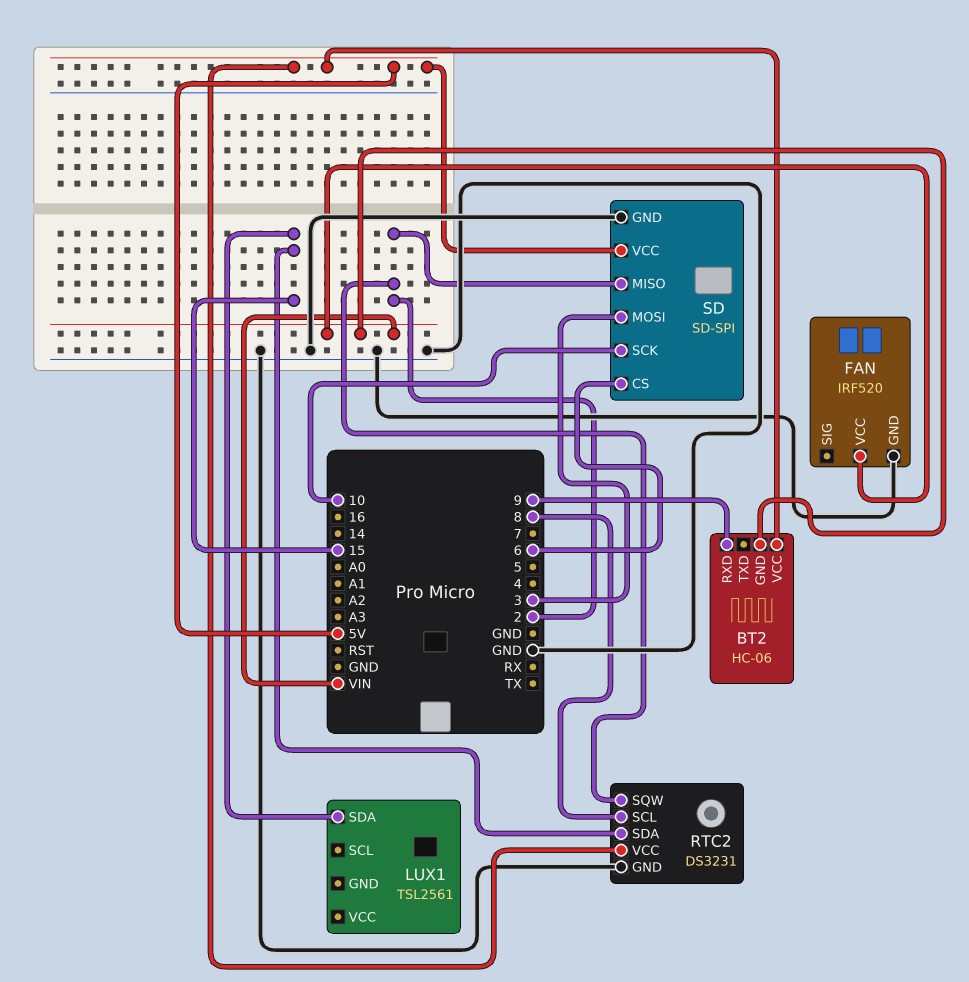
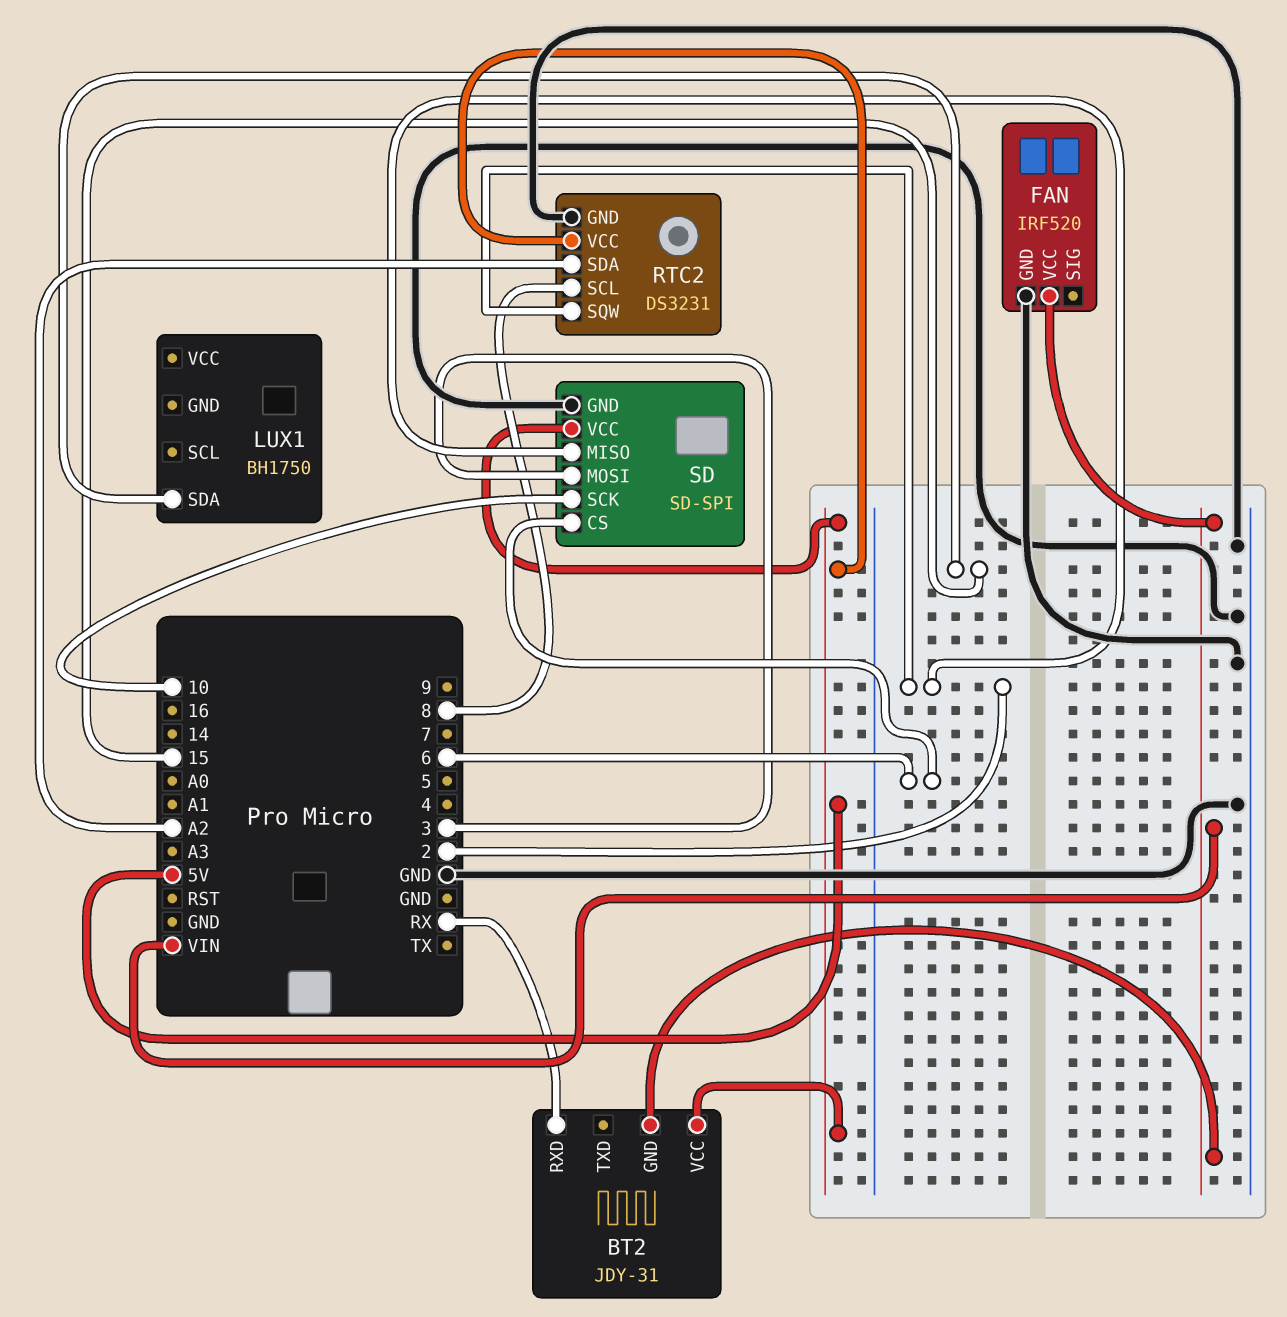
BT2: HC-06 -> JDY-31
BT2 pin RXD: 9 -> RX
LUX1: TSL2561 -> BH1750
RTC2 pin SDA: 15 -> A2

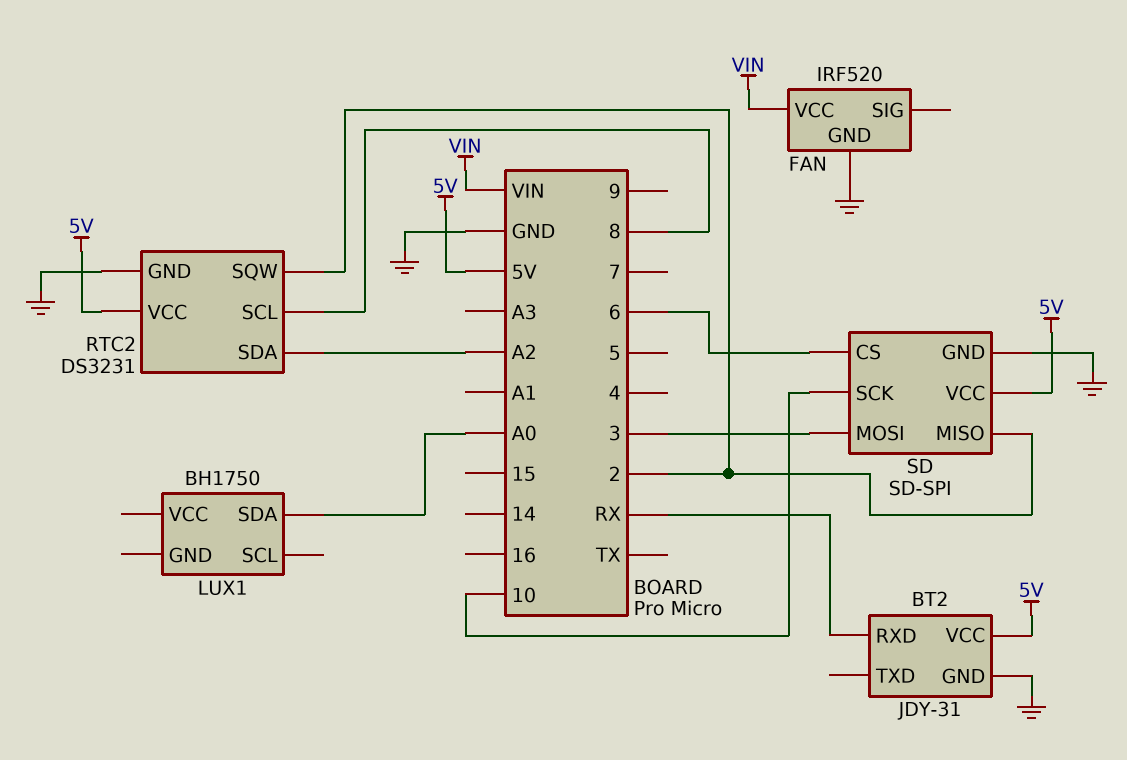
BT2 pin GND: VIN -> GND
LUX1 pin SDA: 15 -> A0

